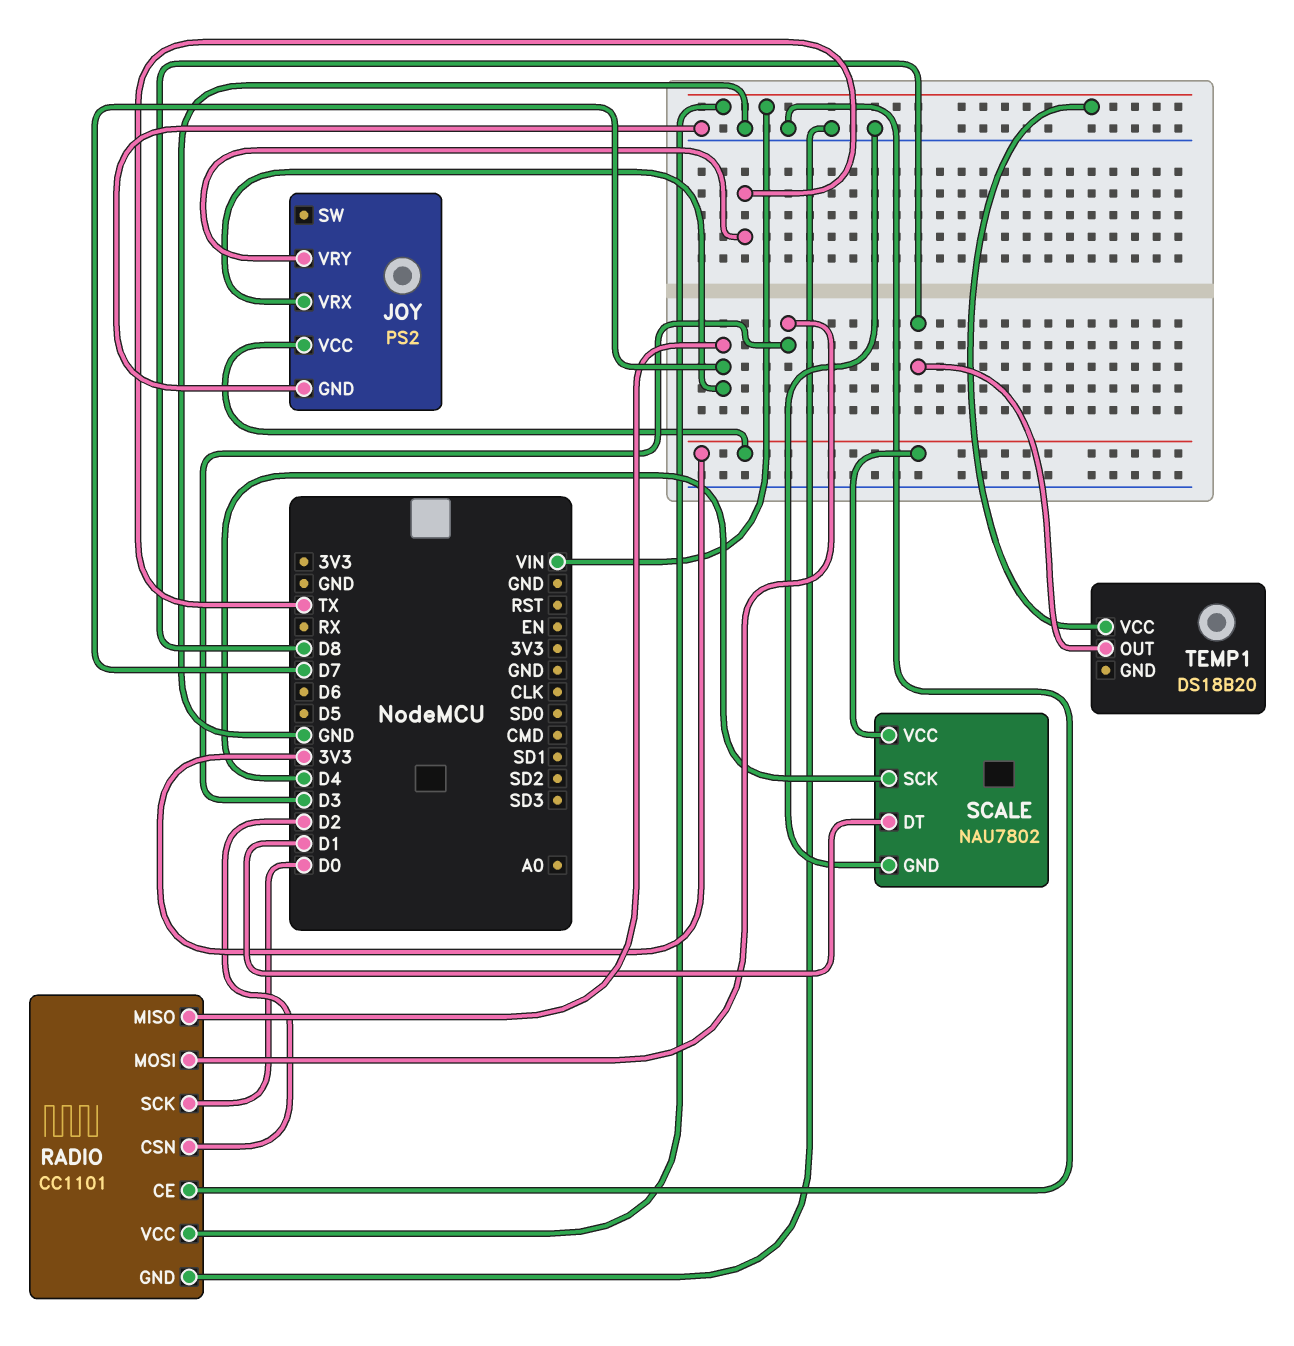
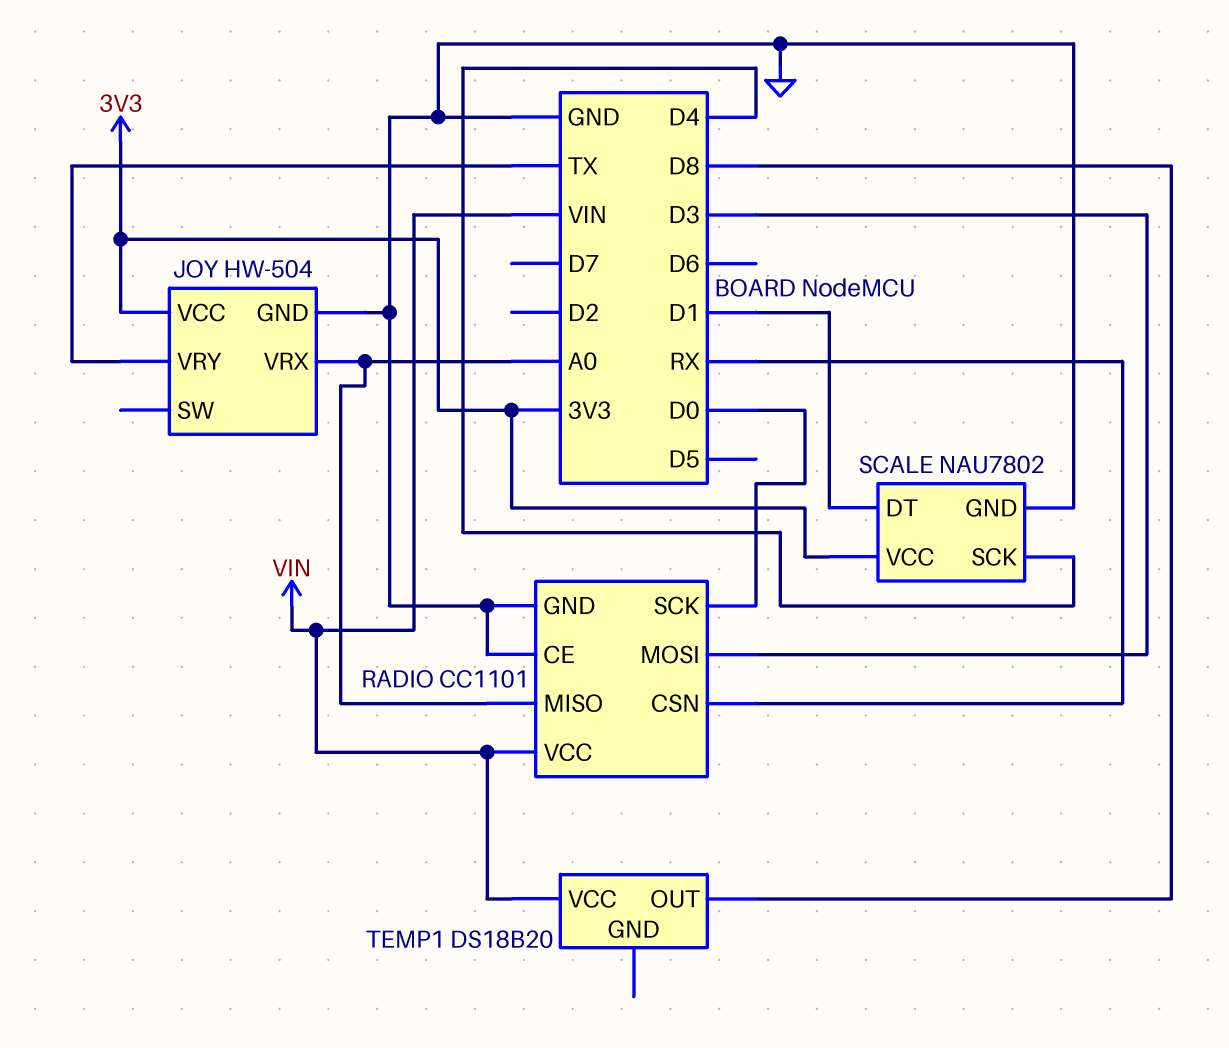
JOY: PS2 -> HW-504
JOY pin VRX: D7 -> A0
RADIO pin CSN: D2 -> RX
RADIO pin MISO: D7 -> A0

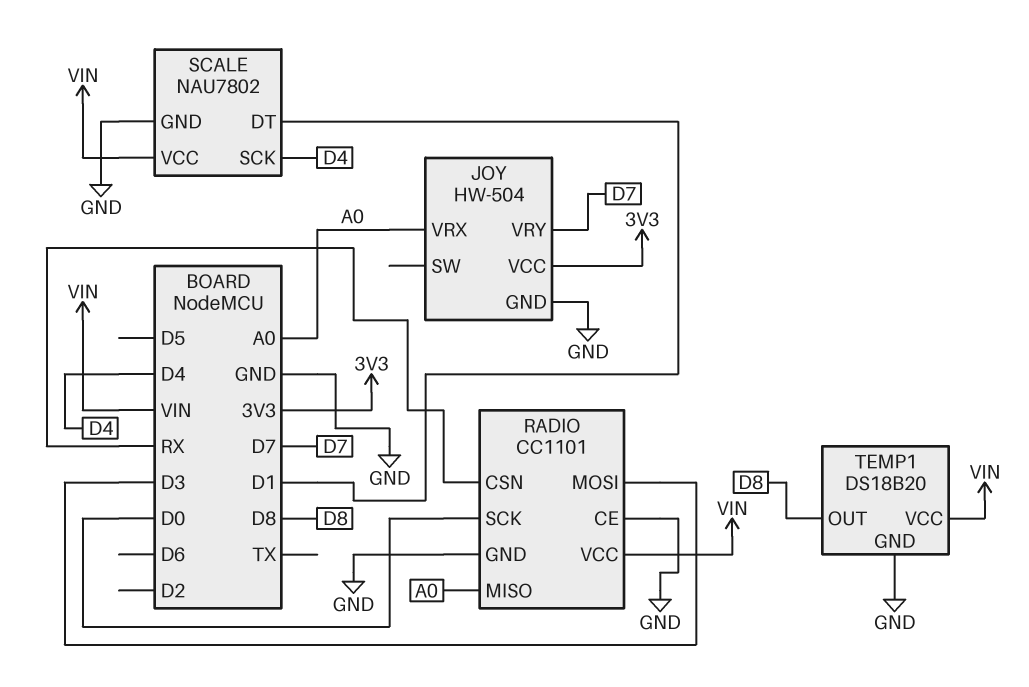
JOY pin VRY: TX -> D7
SCALE pin VCC: 3V3 -> VIN
TEMP1 pin GND: none -> GND

